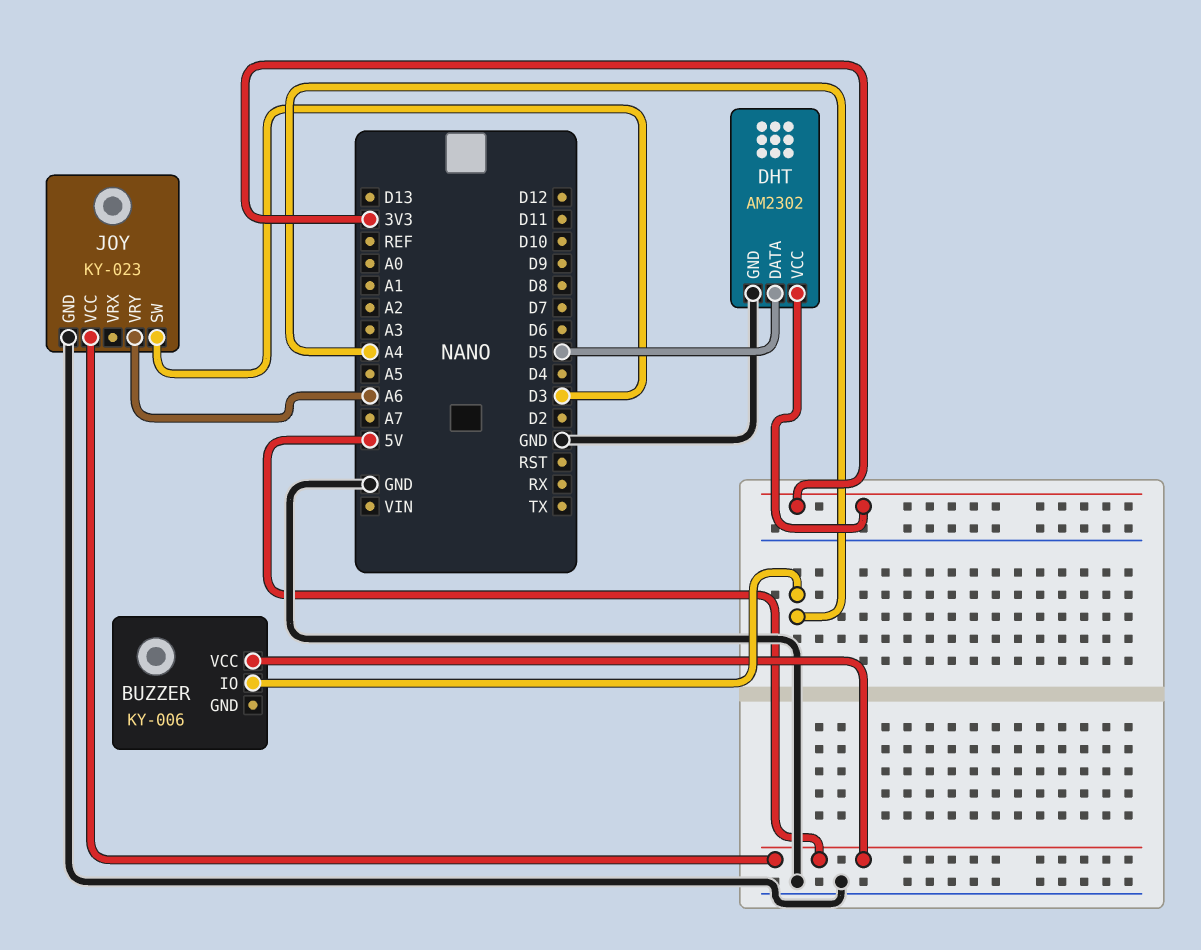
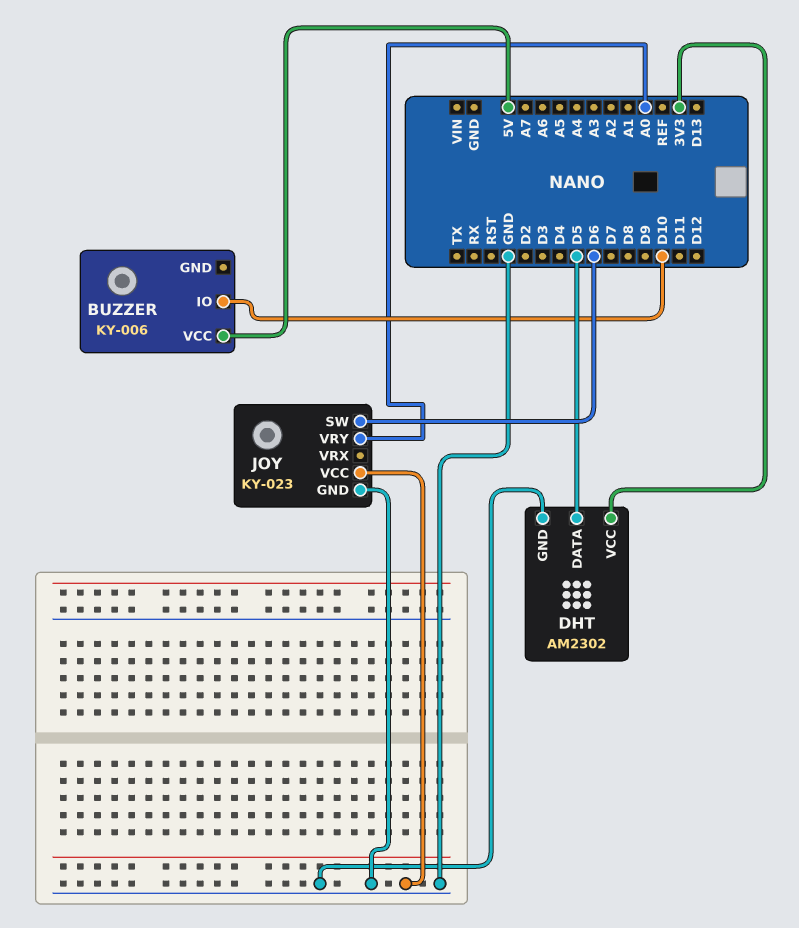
BUZZER pin IO: A4 -> D10
JOY pin SW: D3 -> D6
JOY pin VCC: 5V -> GND
JOY pin VRY: A6 -> A0

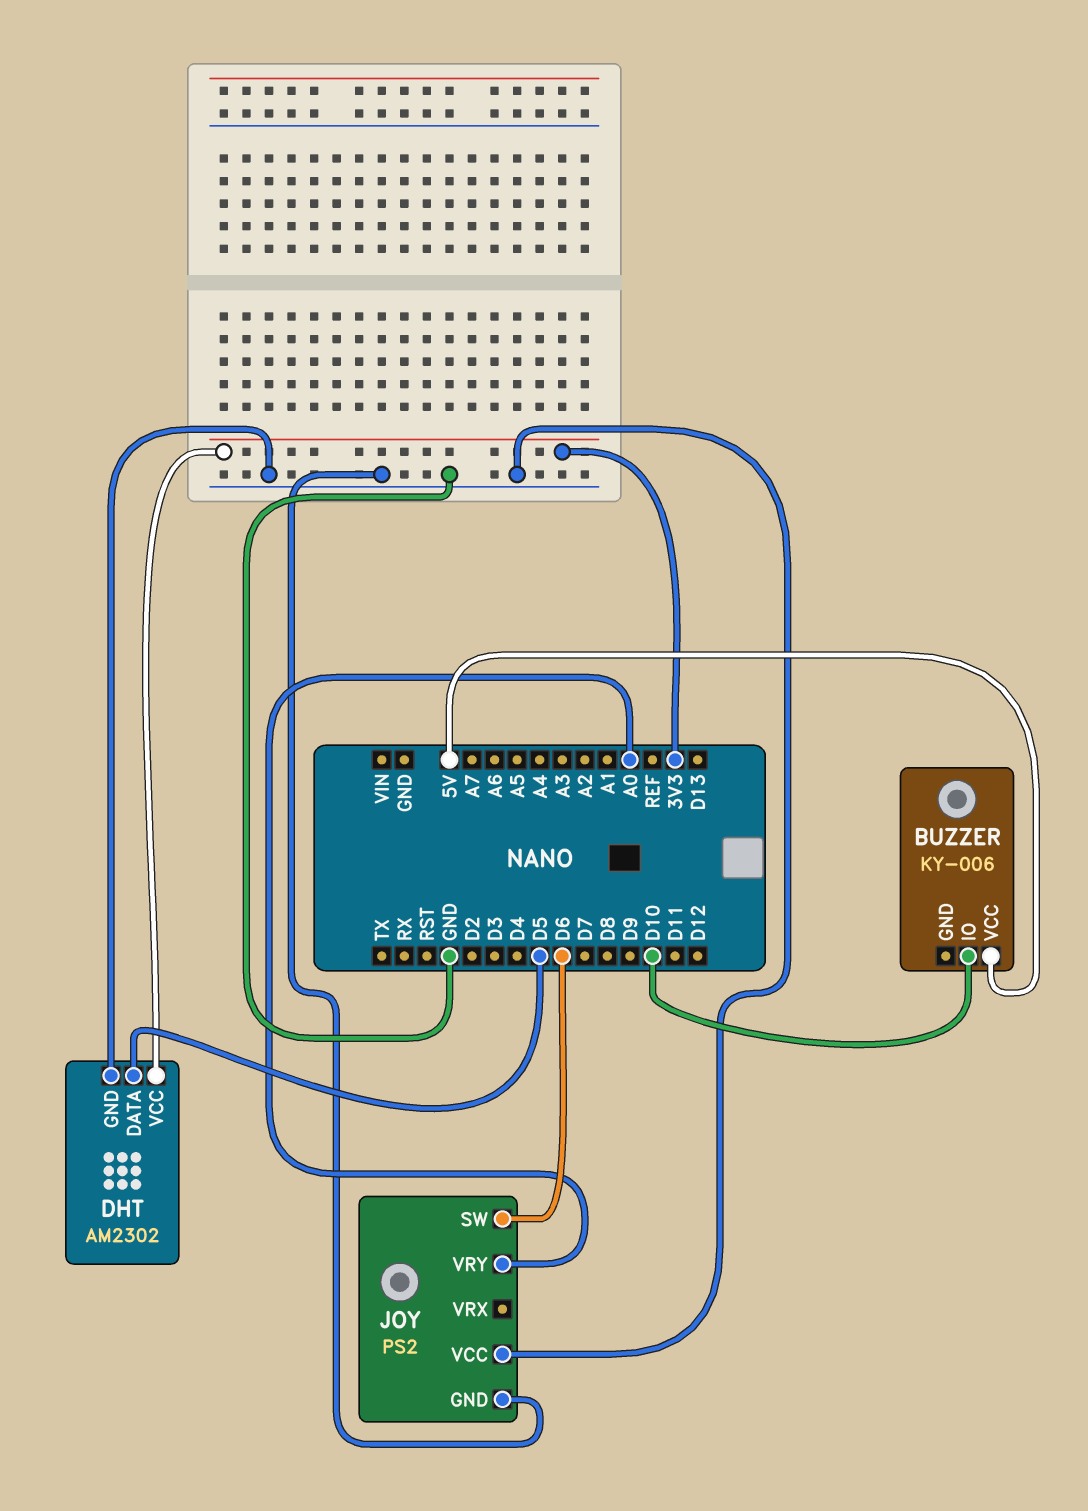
JOY: KY-023 -> PS2

